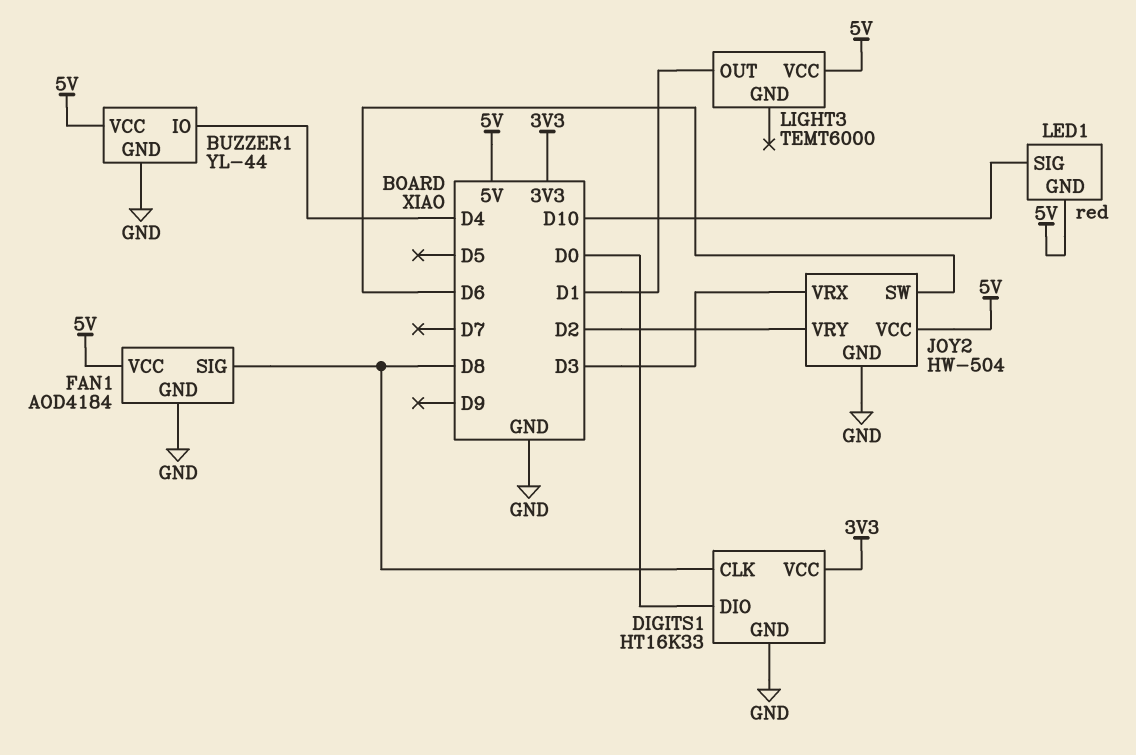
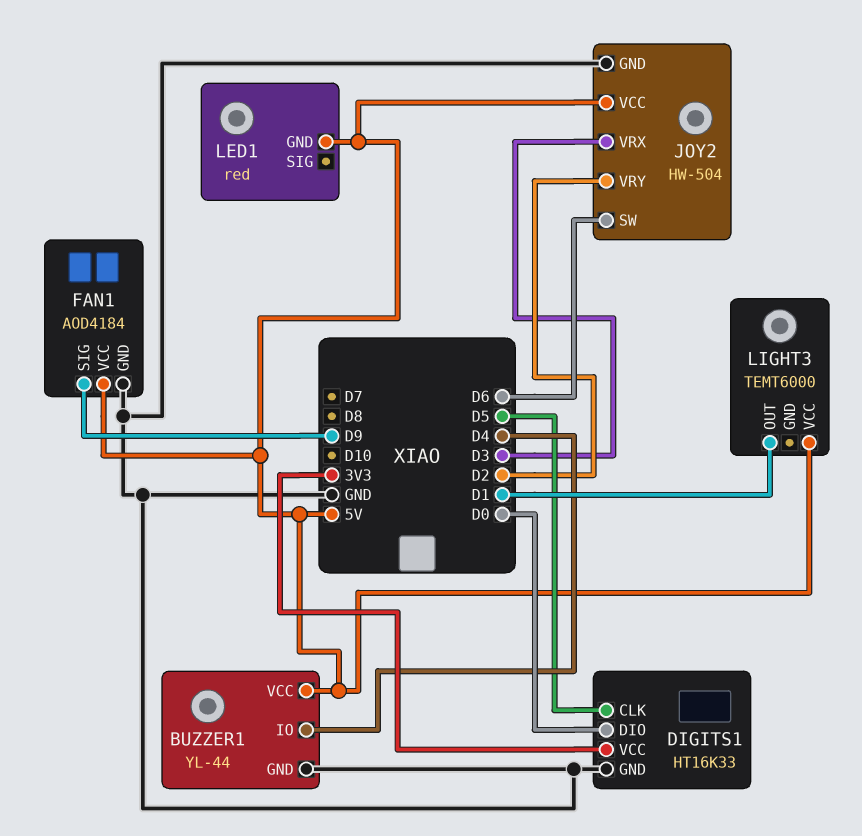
DIGITS1 pin CLK: D8 -> D5
FAN1 pin SIG: D8 -> D9
LED1 pin SIG: D10 -> none

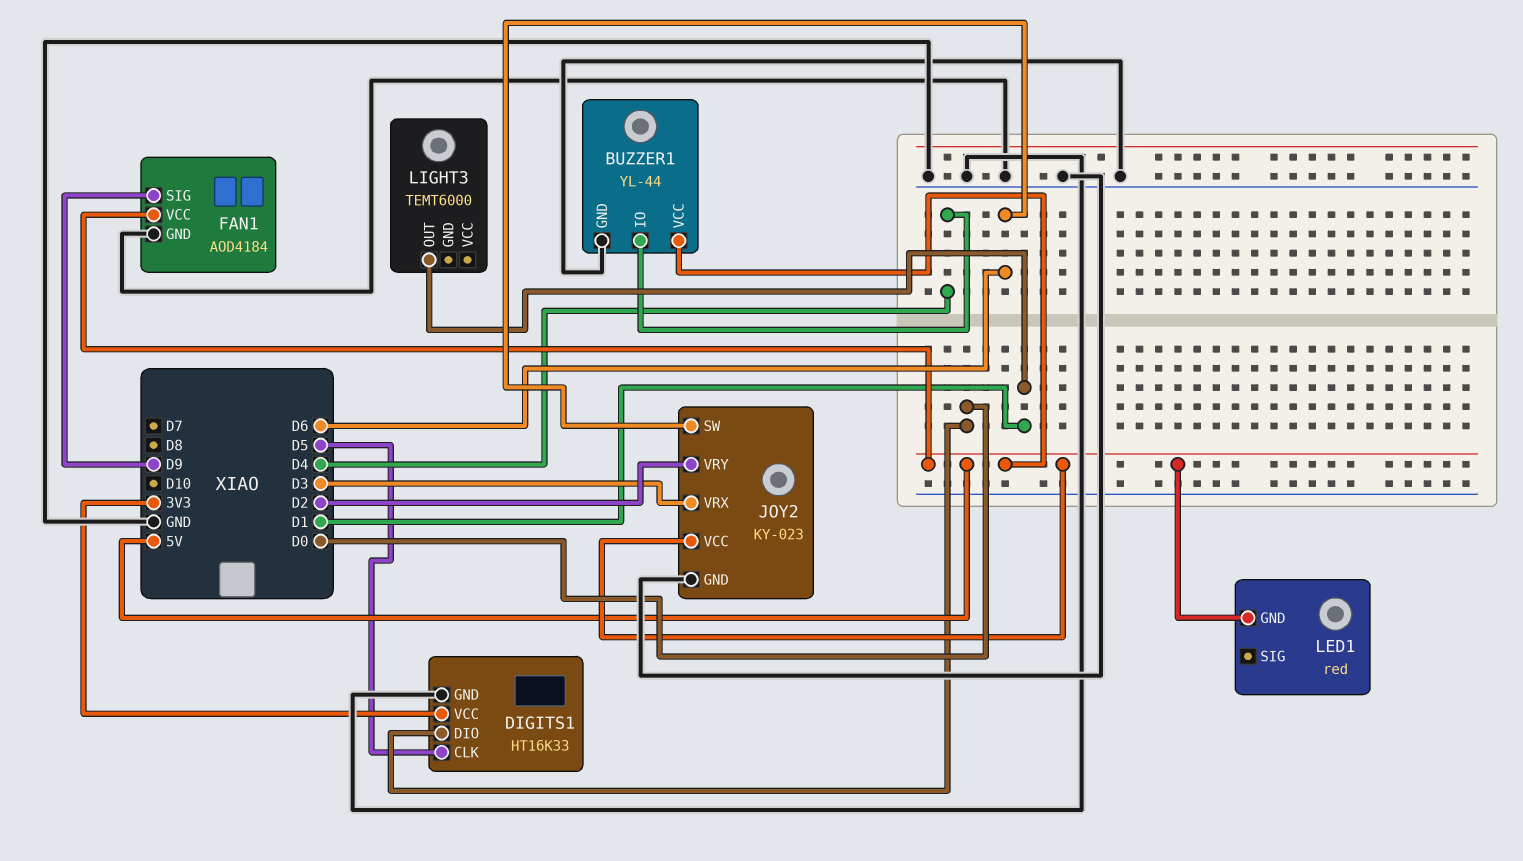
JOY2: HW-504 -> KY-023
LIGHT3 pin VCC: 5V -> none

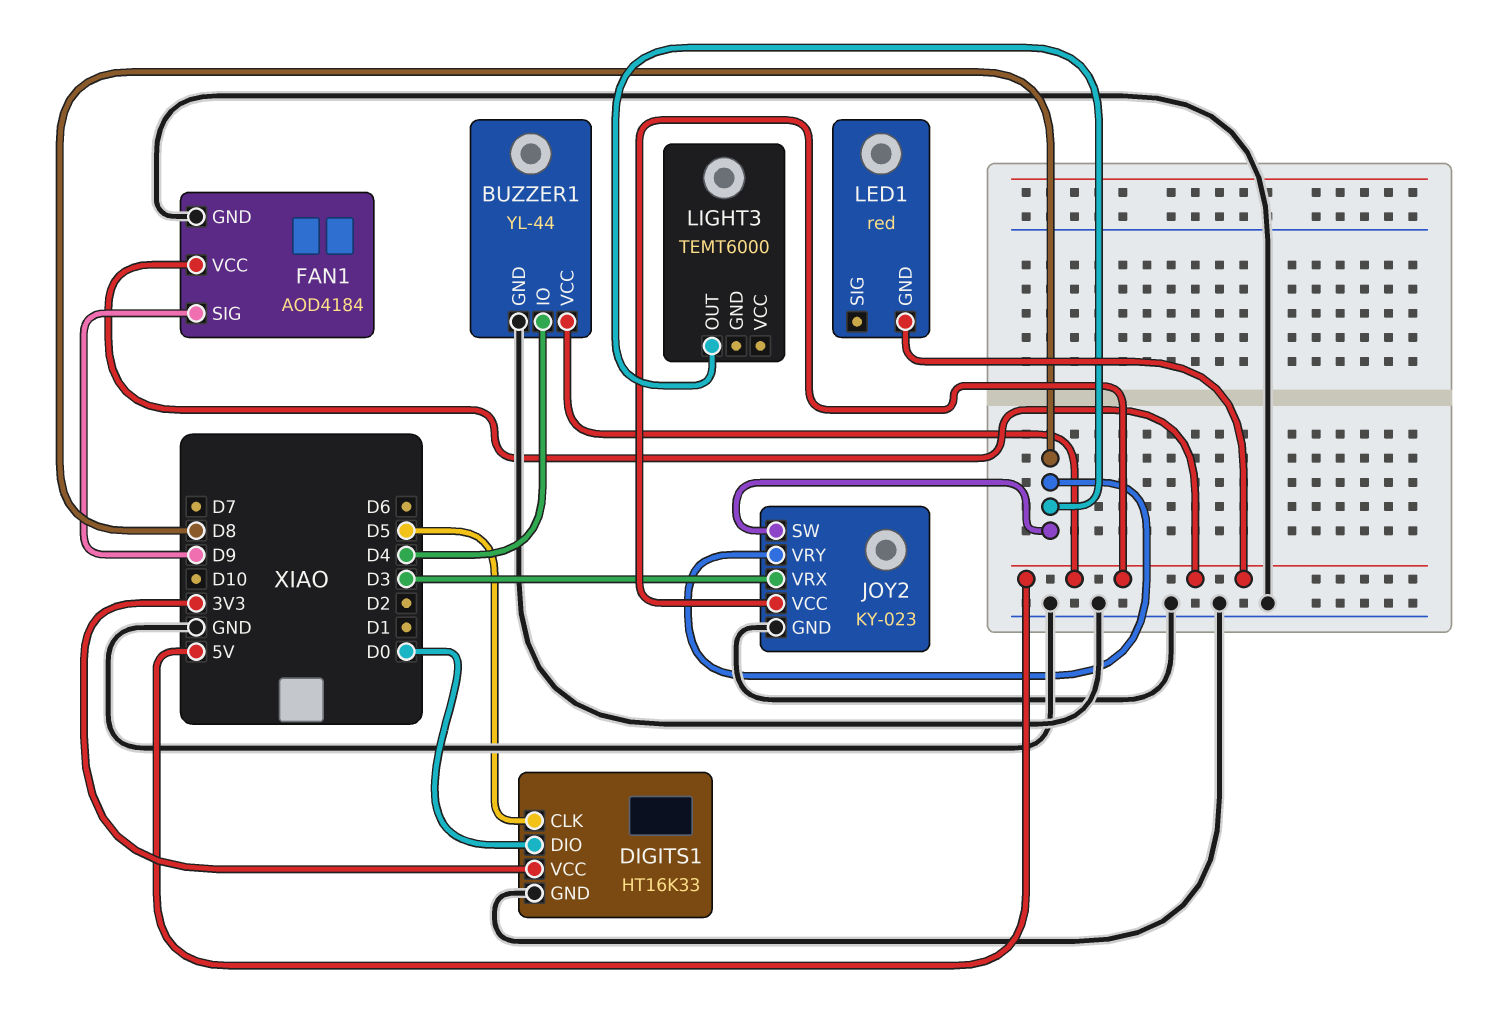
JOY2 pin SW: D6 -> D8
JOY2 pin VRY: D2 -> D8
LIGHT3 pin OUT: D1 -> D8

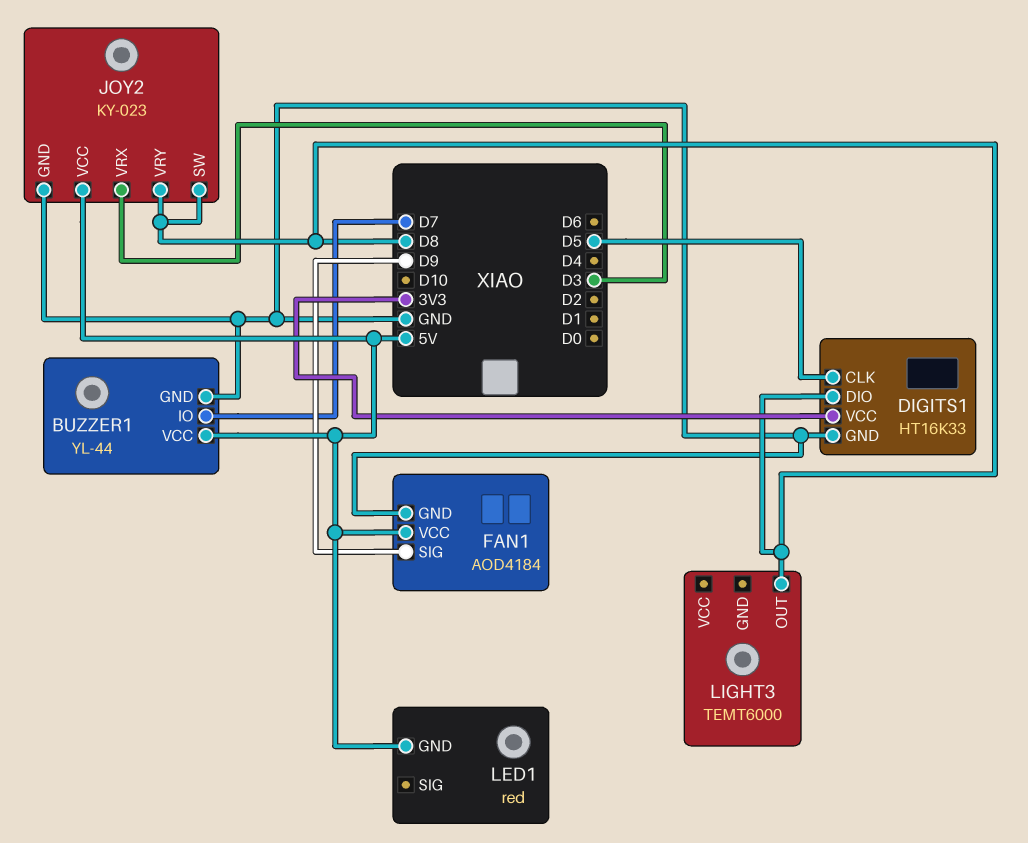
BUZZER1 pin IO: D4 -> D7
DIGITS1 pin DIO: D0 -> D8

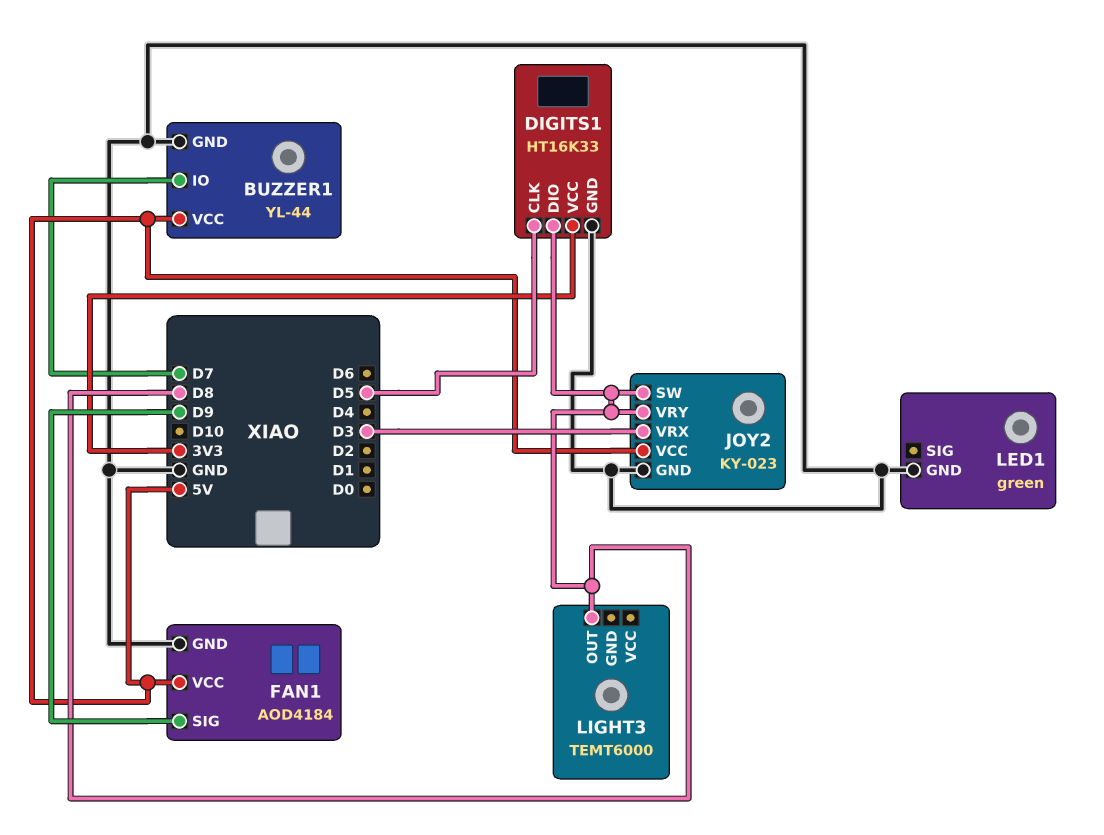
LED1: red -> green
LED1 pin GND: 5V -> GND

